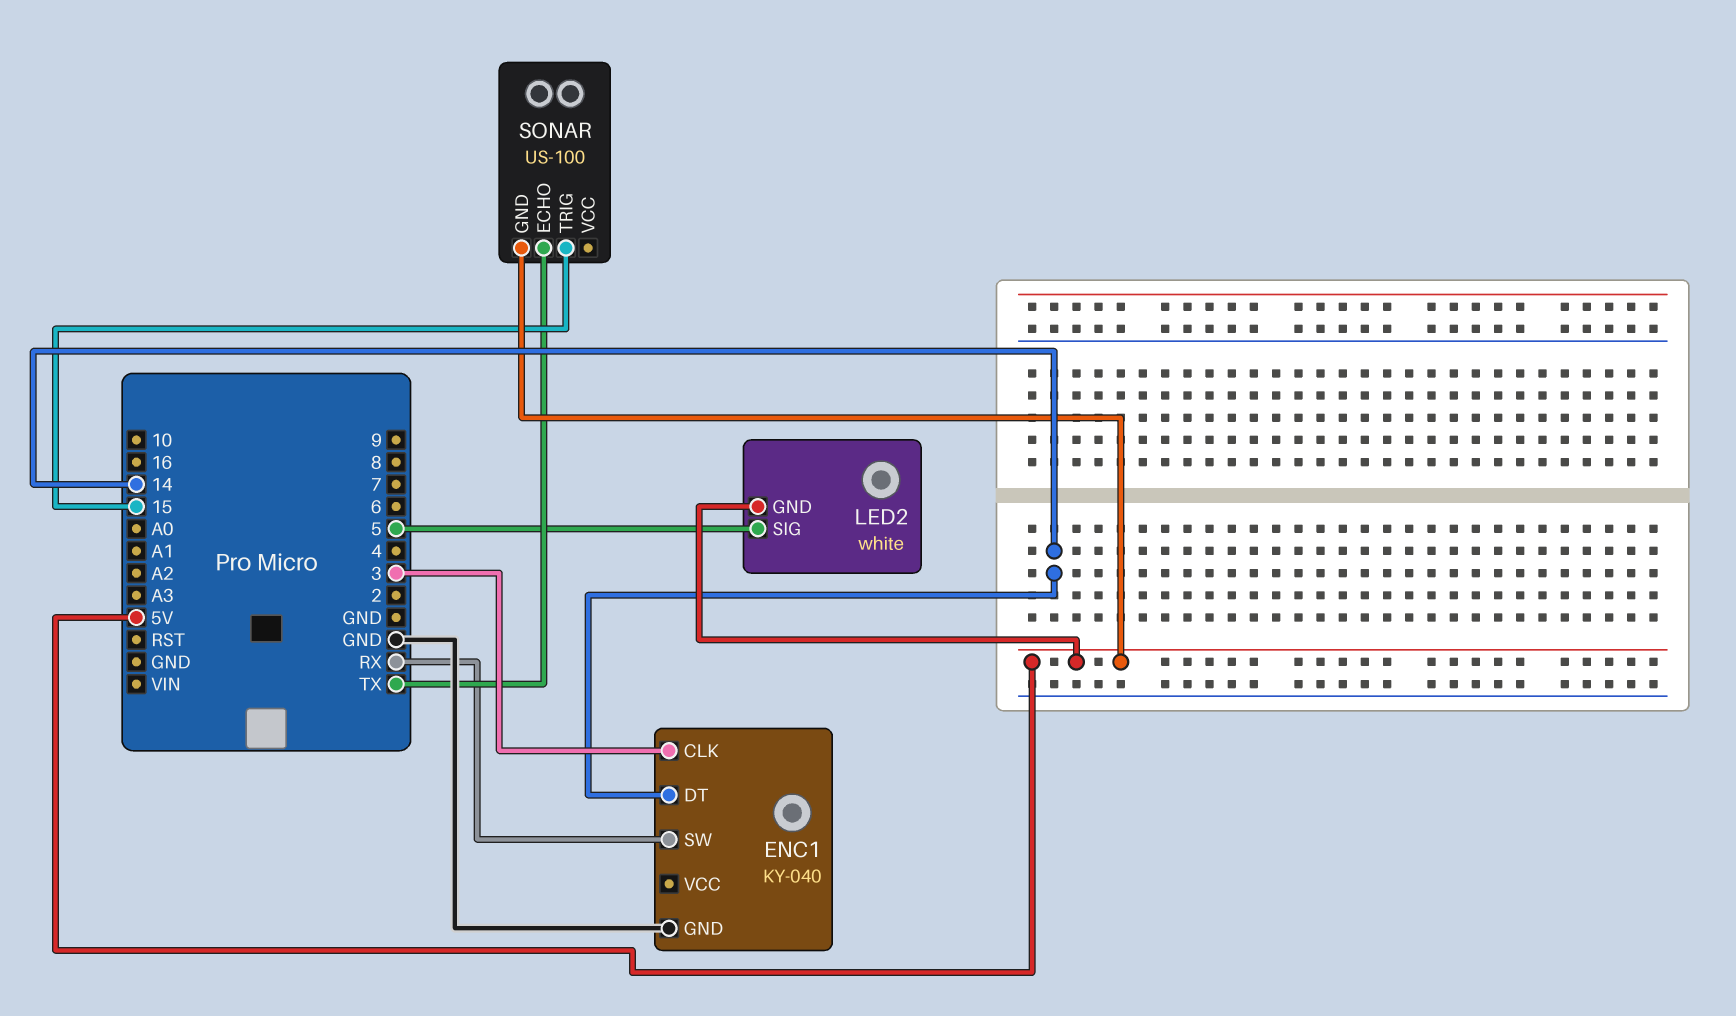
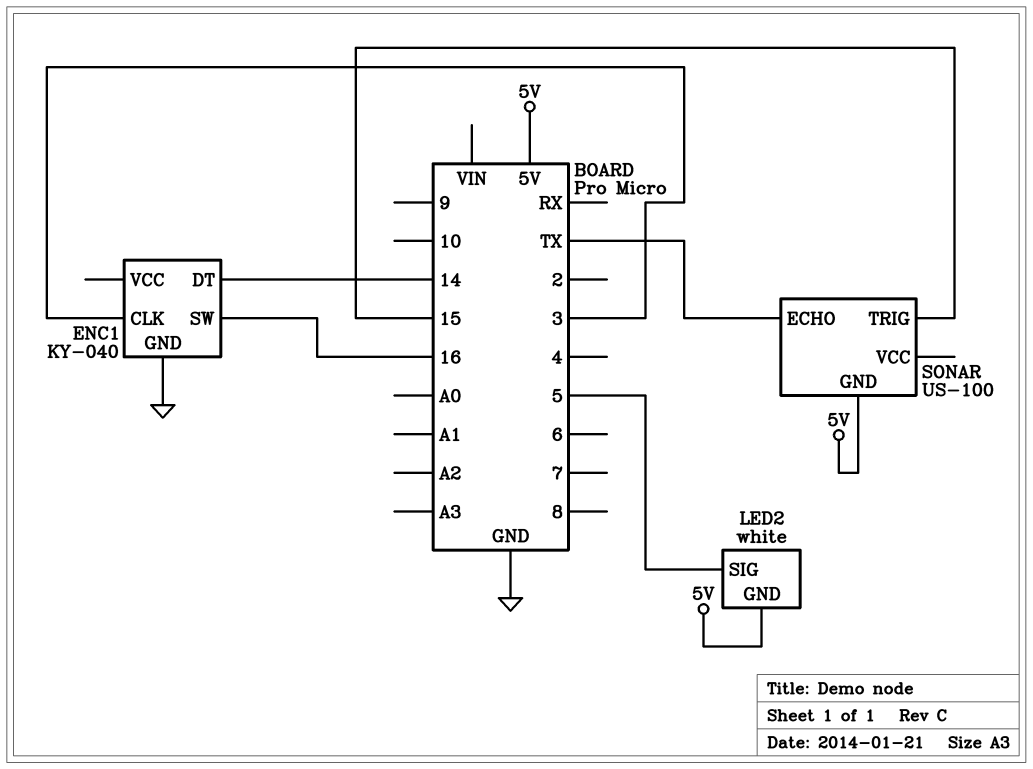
ENC1 pin SW: RX -> 16

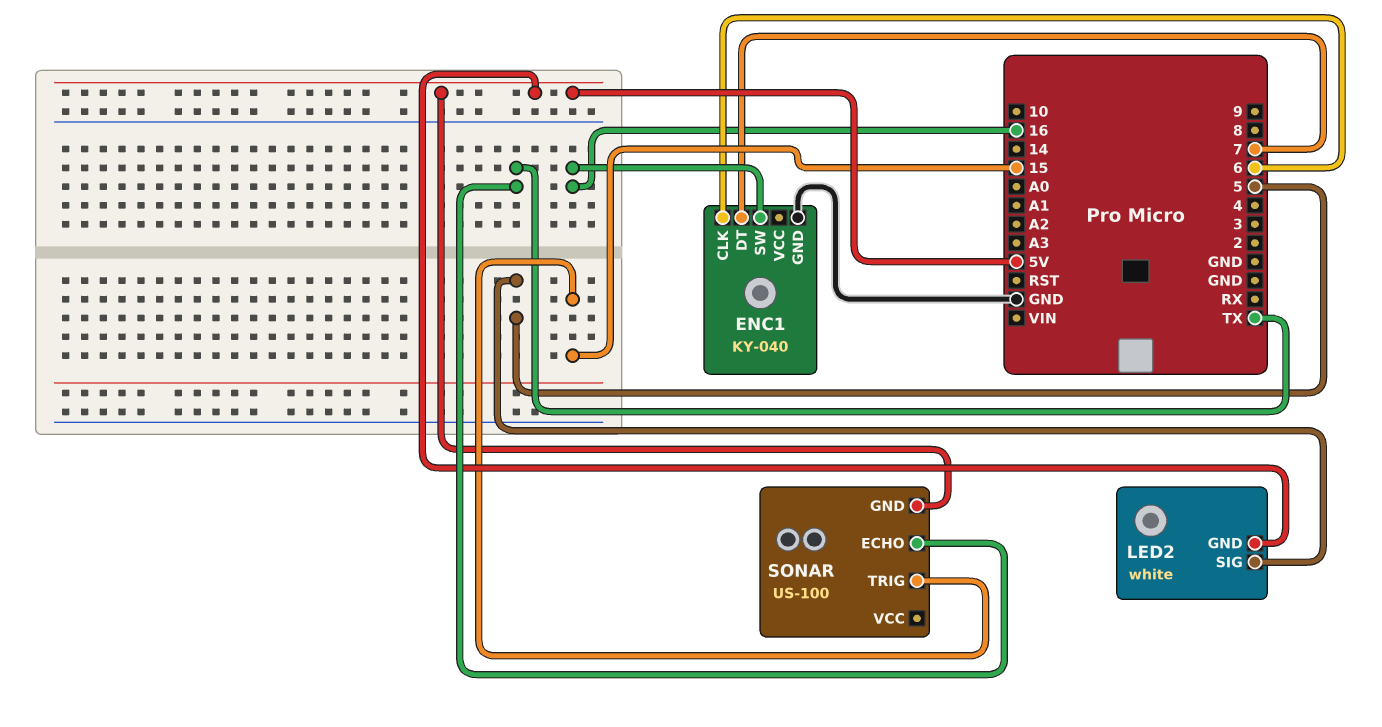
ENC1 pin CLK: 3 -> 6
ENC1 pin DT: 14 -> 7

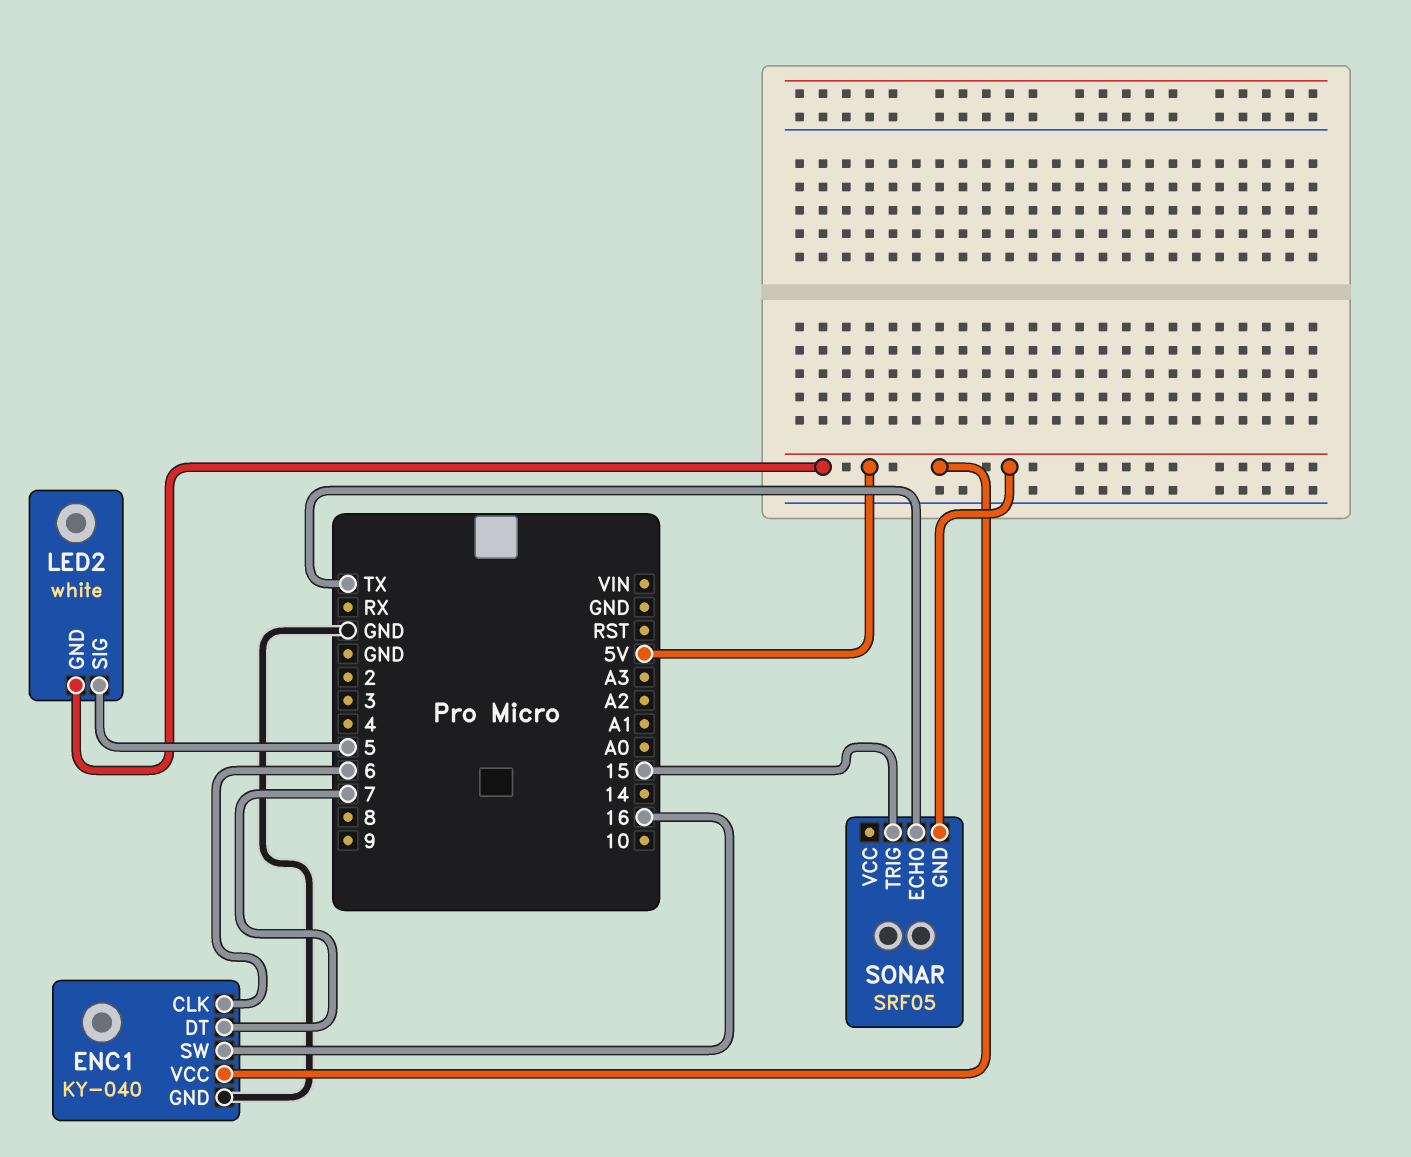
ENC1 pin VCC: none -> 5V
SONAR: US-100 -> SRF05

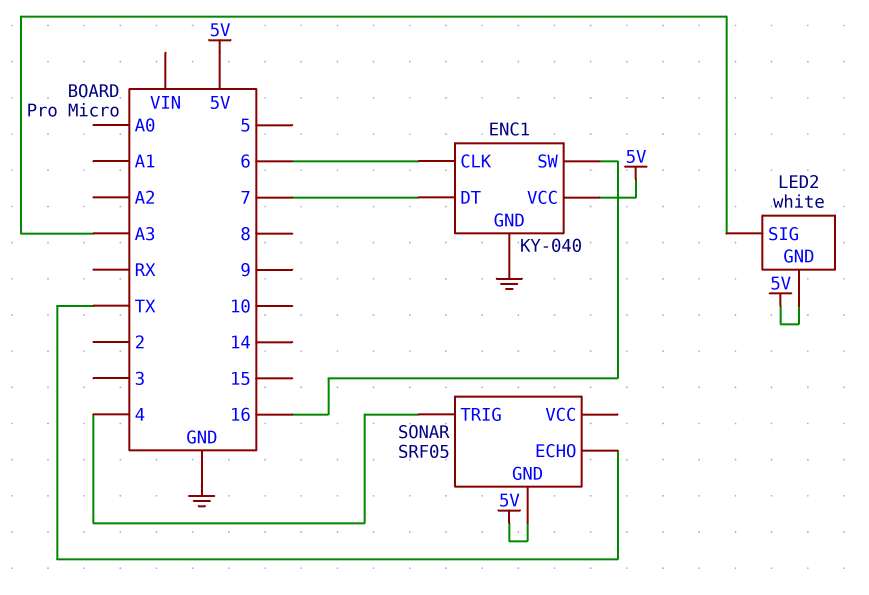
LED2 pin SIG: 5 -> A3
SONAR pin TRIG: 15 -> 4

